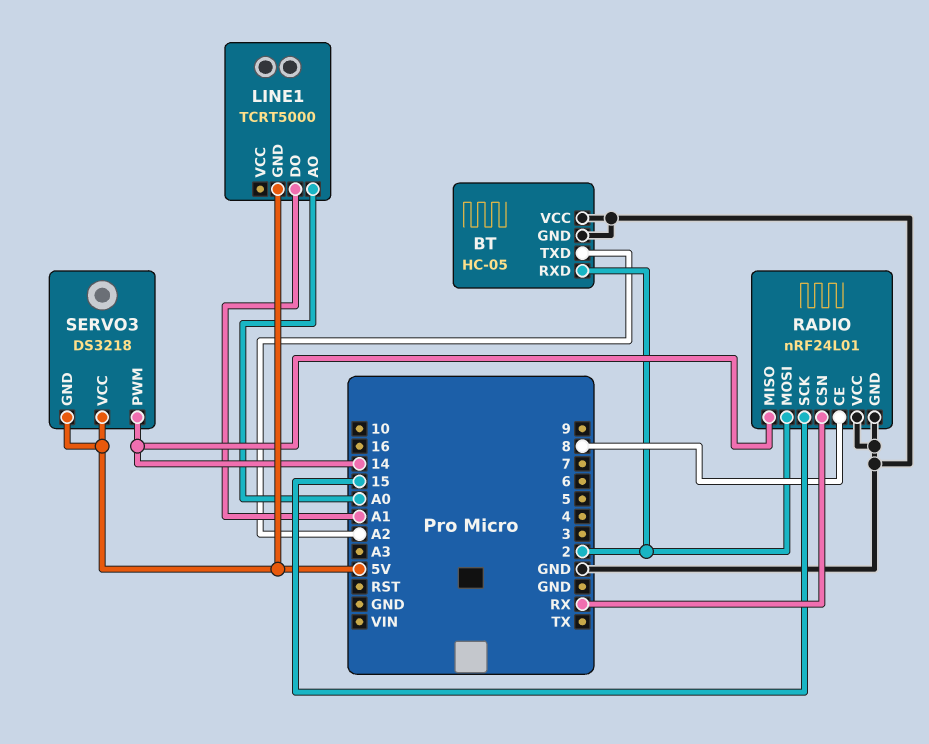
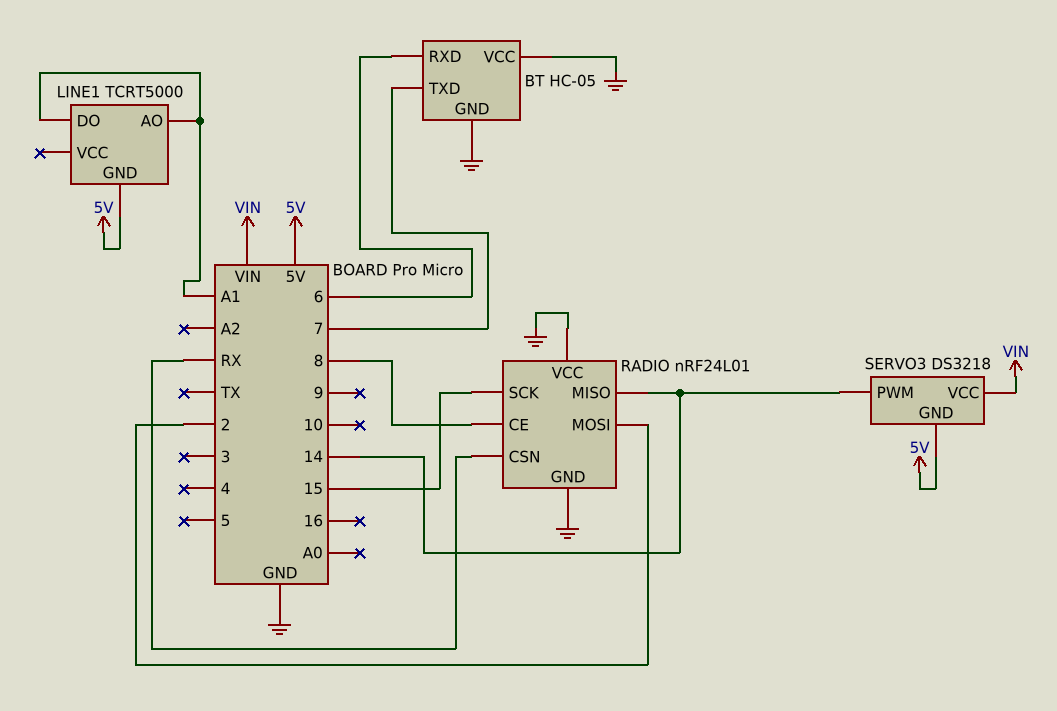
BT pin RXD: 2 -> 6
BT pin TXD: A2 -> 7
LINE1 pin AO: A0 -> A1
SERVO3 pin VCC: 5V -> VIN

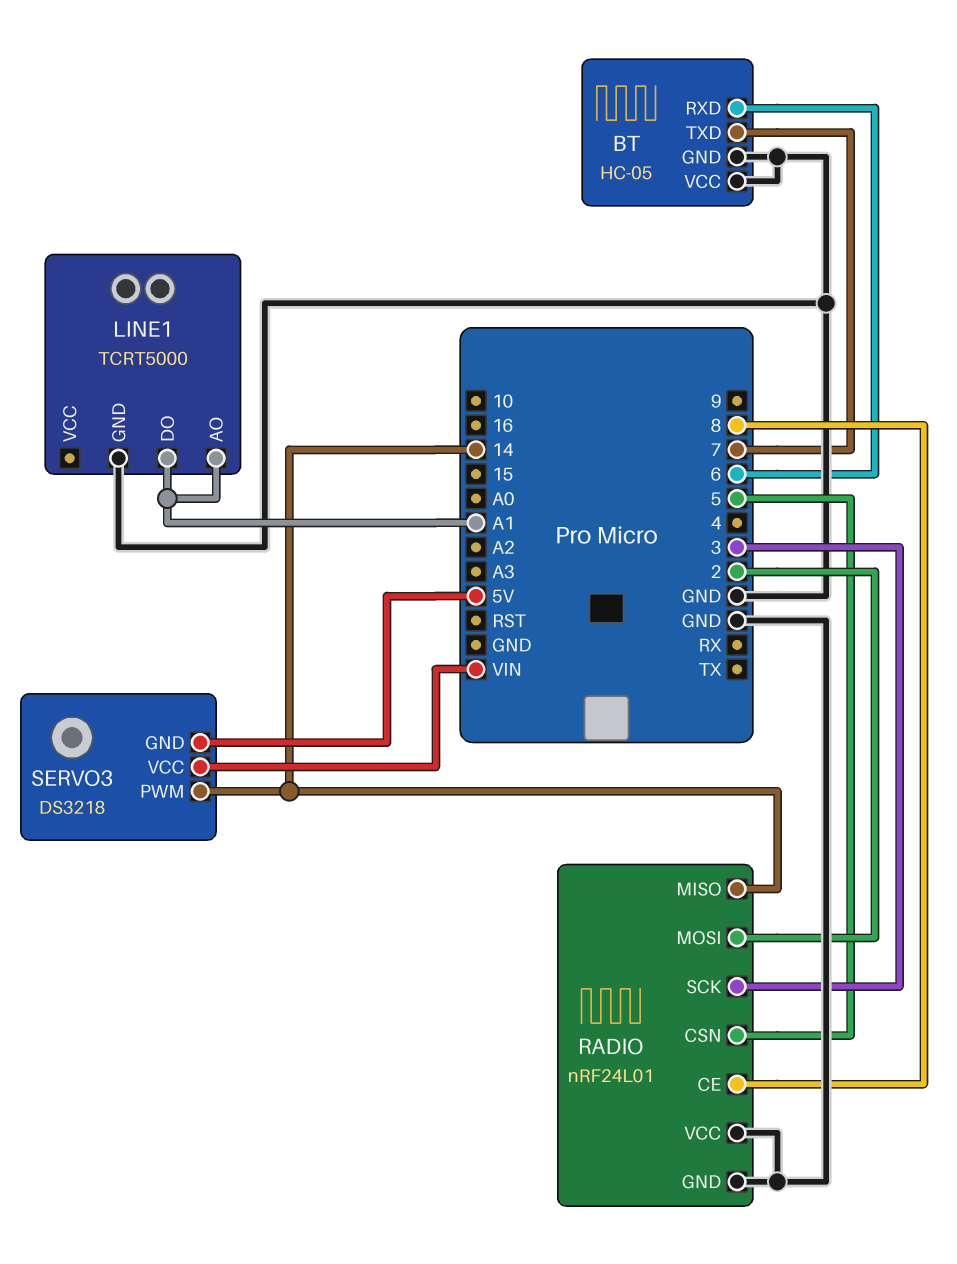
LINE1 pin GND: 5V -> GND
RADIO pin CSN: RX -> 5
RADIO pin SCK: 15 -> 3

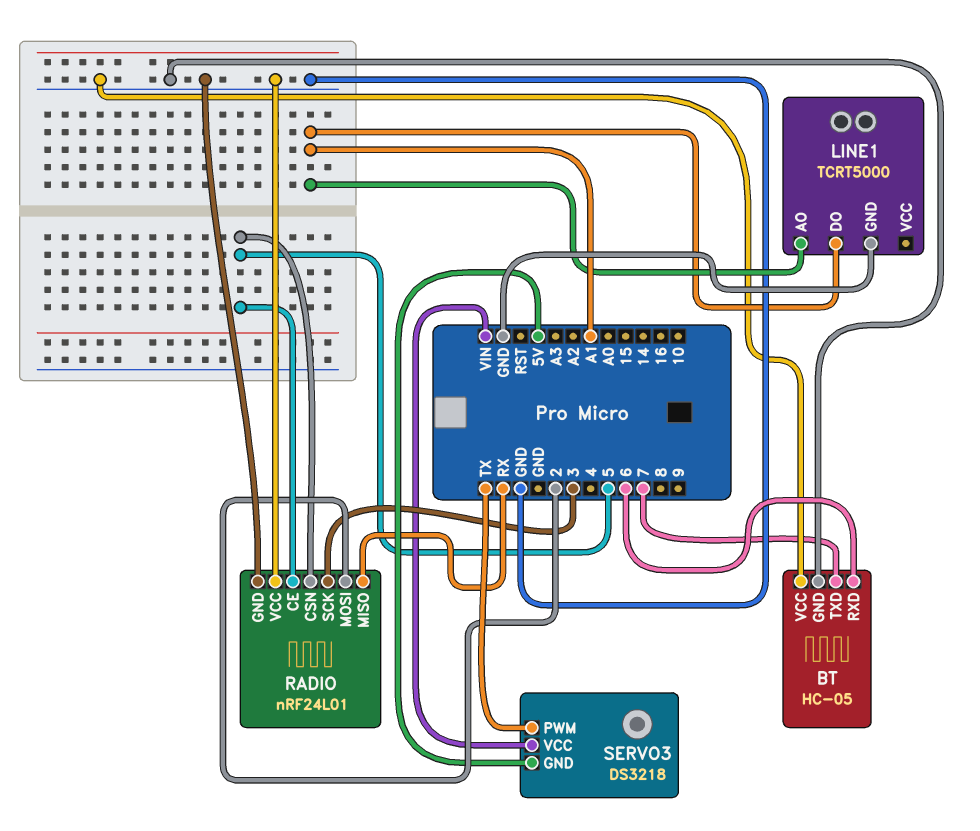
RADIO pin CE: 8 -> 5
RADIO pin MISO: 14 -> RX
SERVO3 pin PWM: 14 -> TX

